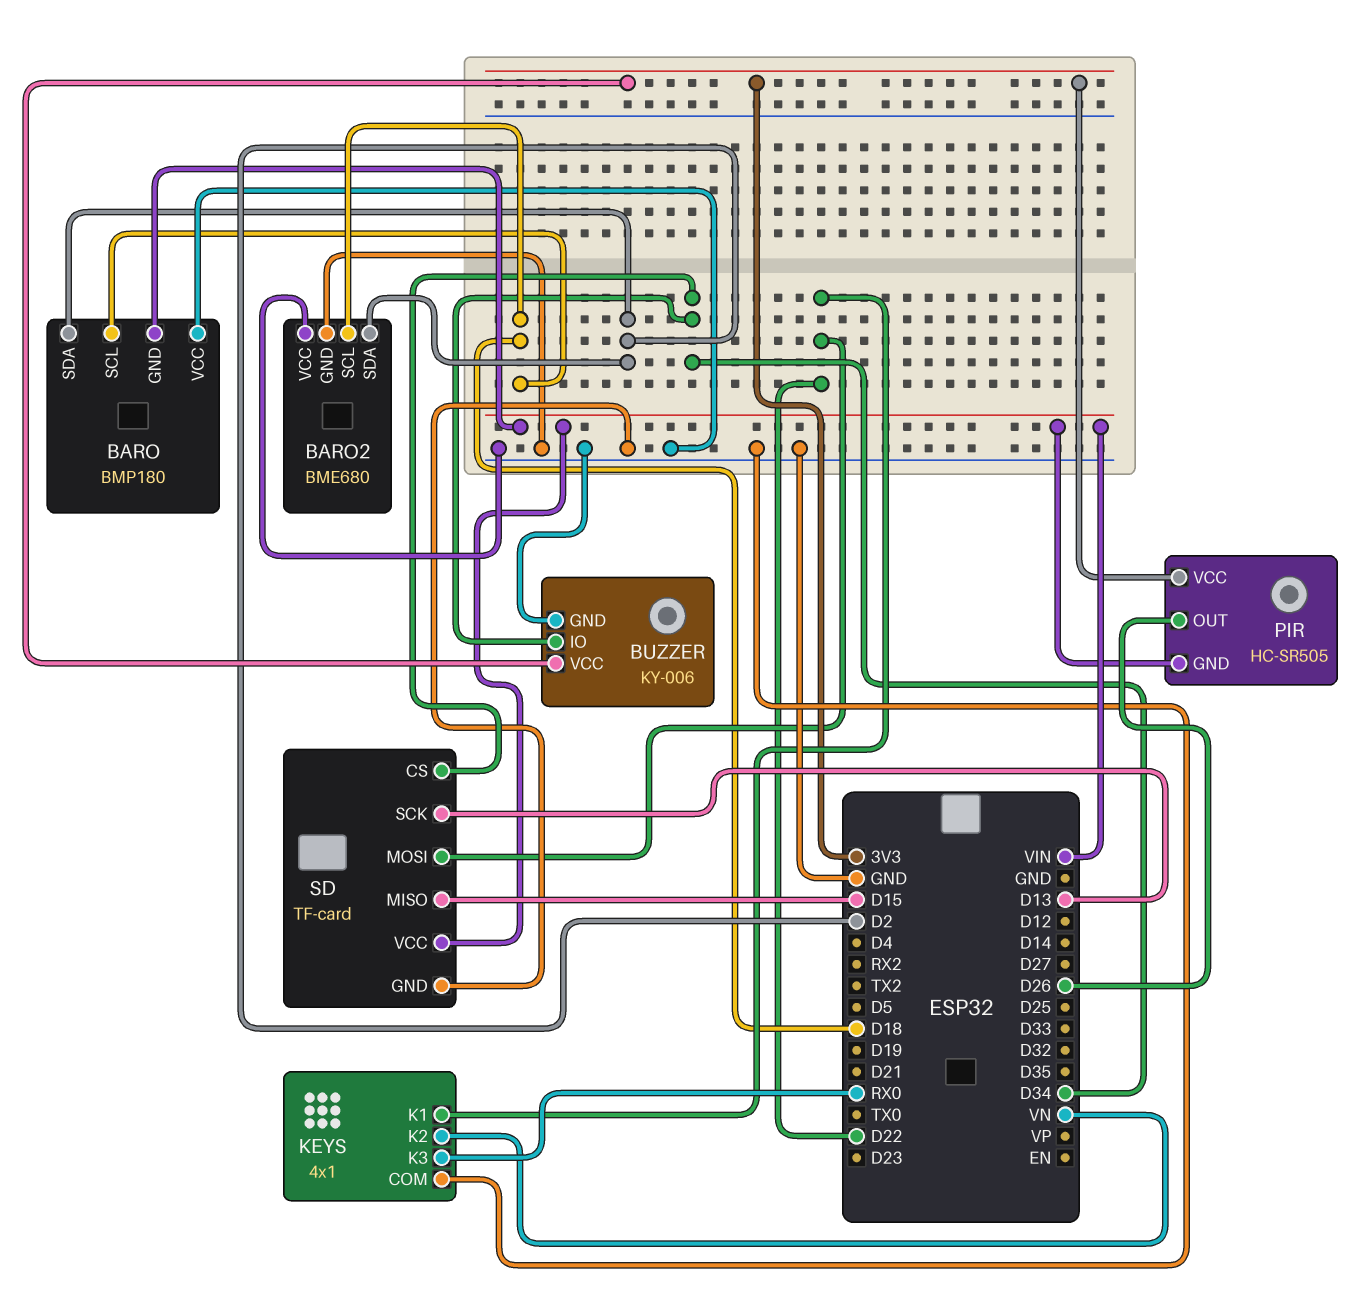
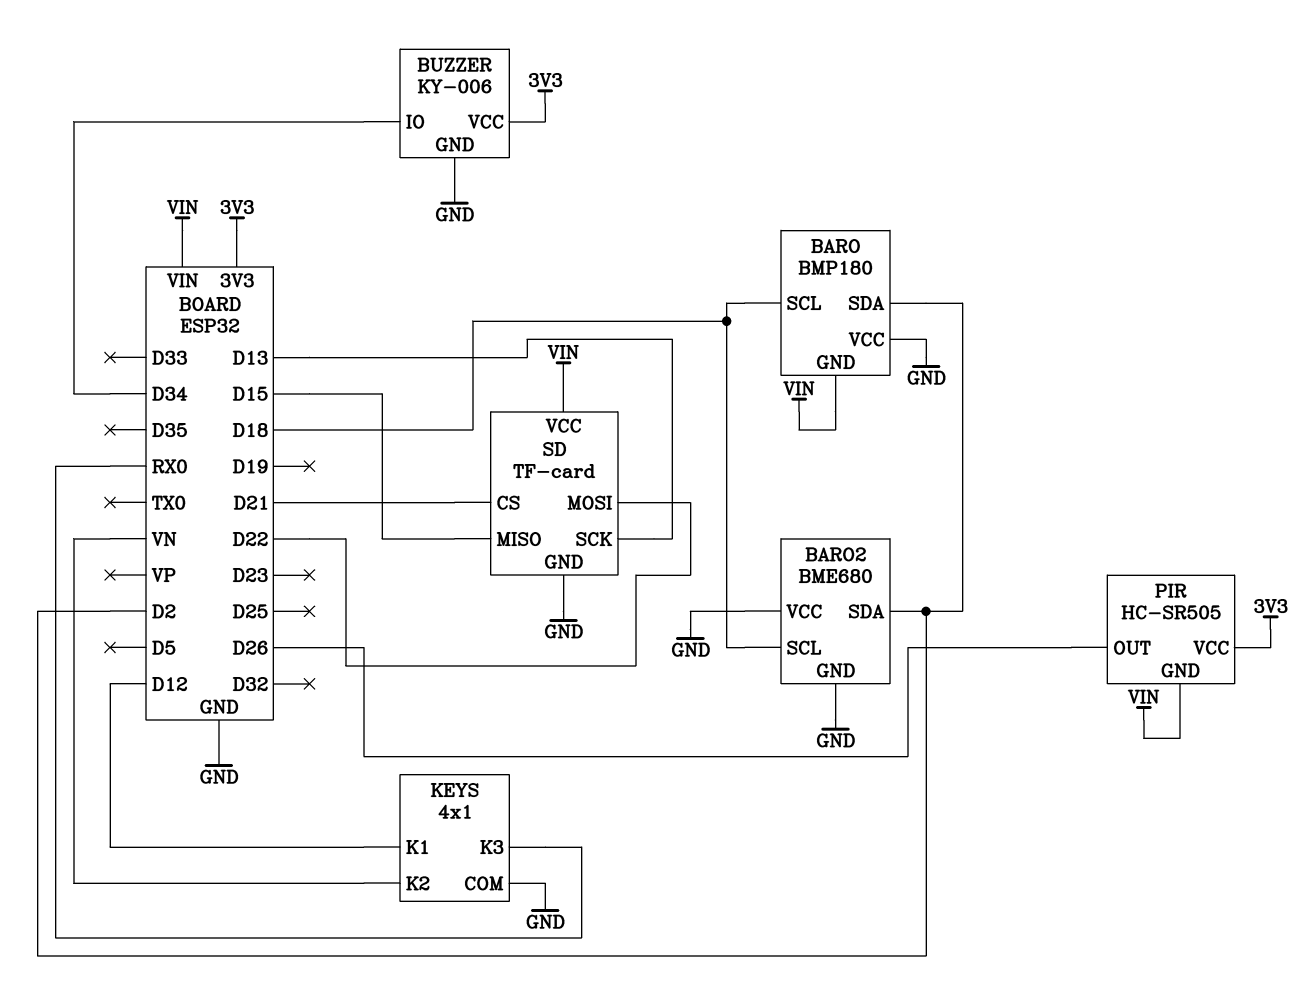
KEYS pin K1: D22 -> D12
SD pin CS: D34 -> D21

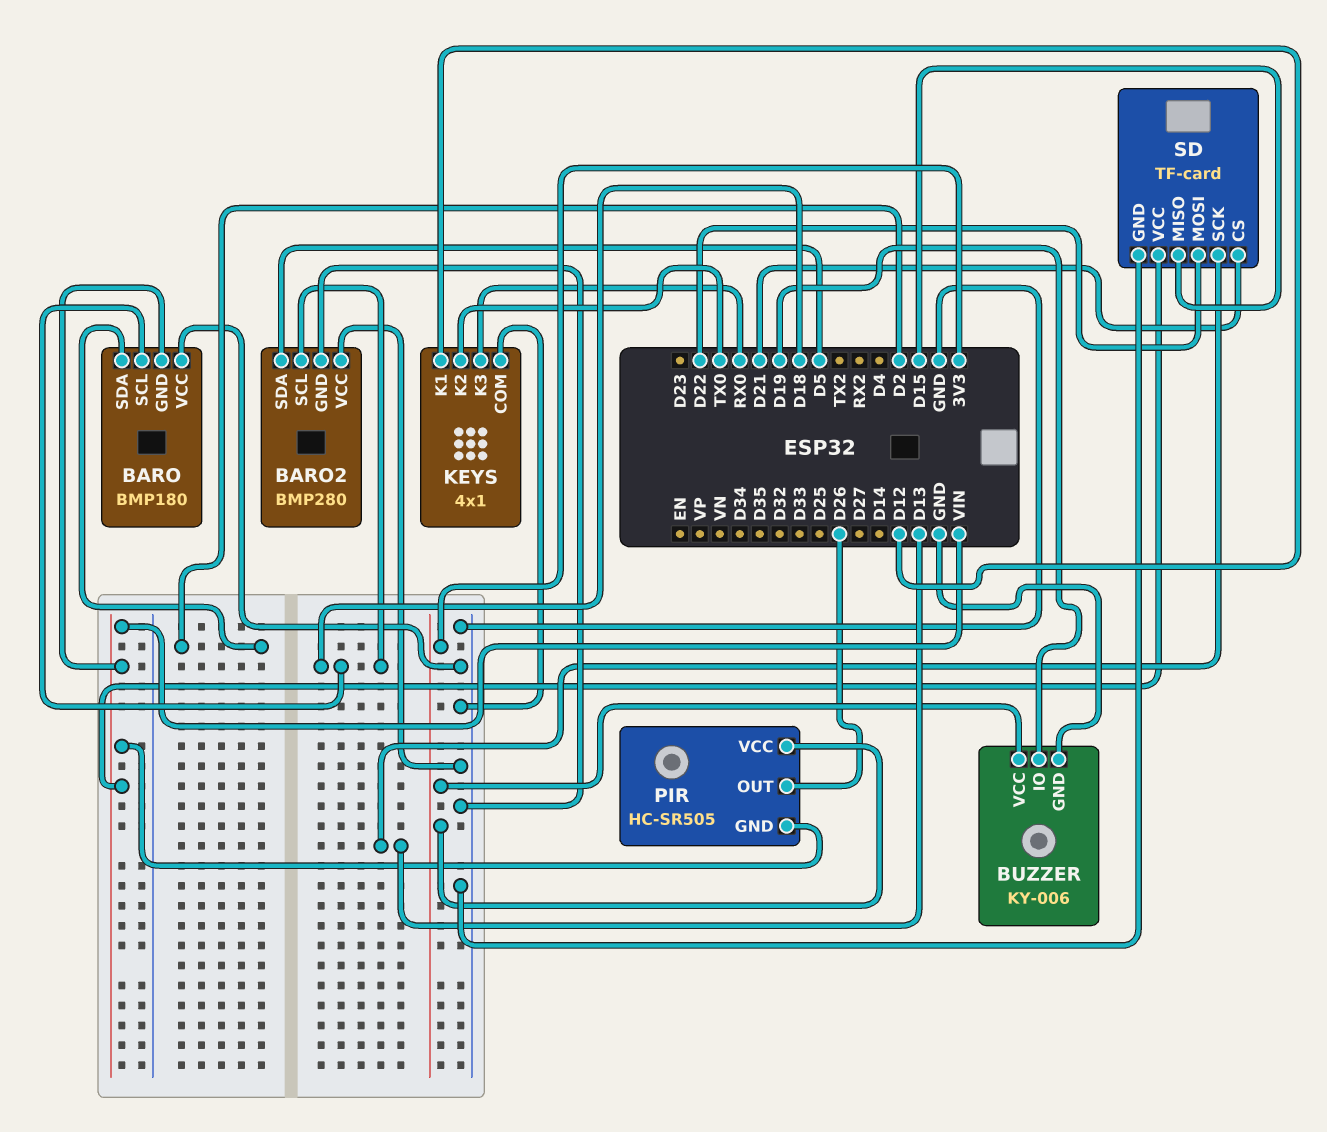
BARO2: BME680 -> BMP280
BARO2 pin SDA: D2 -> D5
BUZZER pin IO: D34 -> D19
KEYS pin K2: VN -> TX0

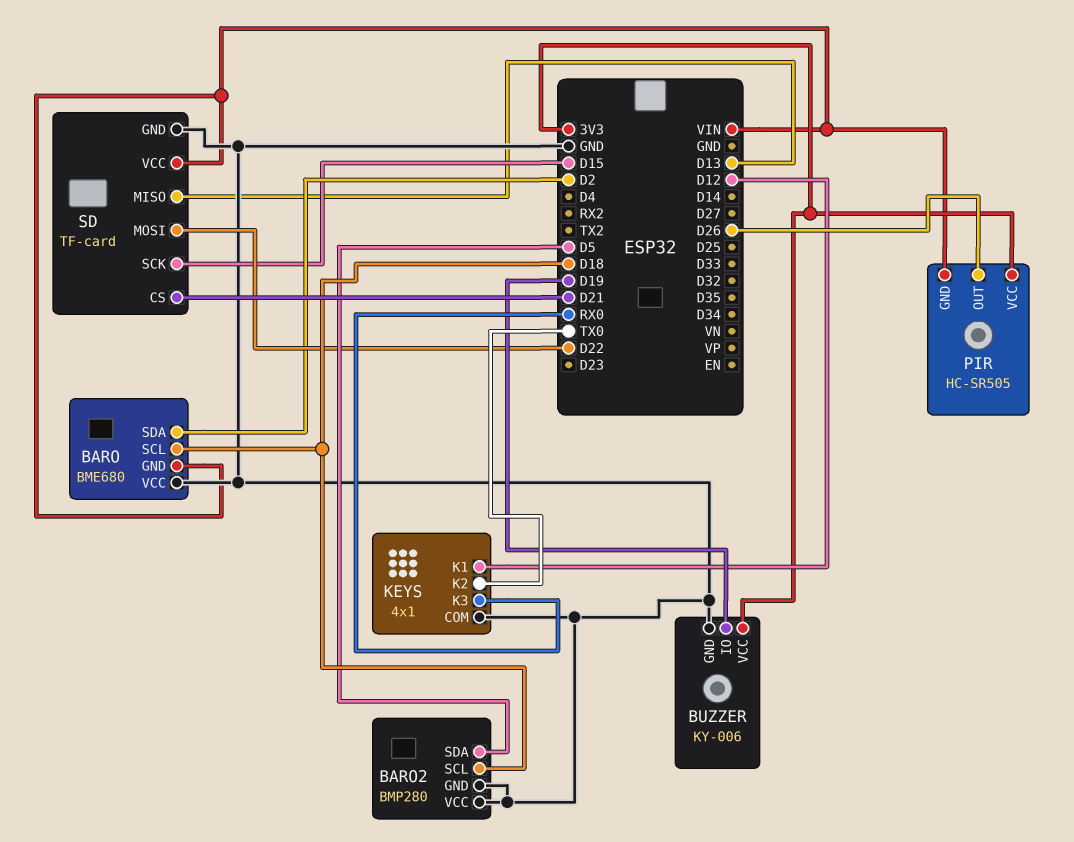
BARO: BMP180 -> BME680
SD pin MISO: D15 -> D13
SD pin SCK: D13 -> D15

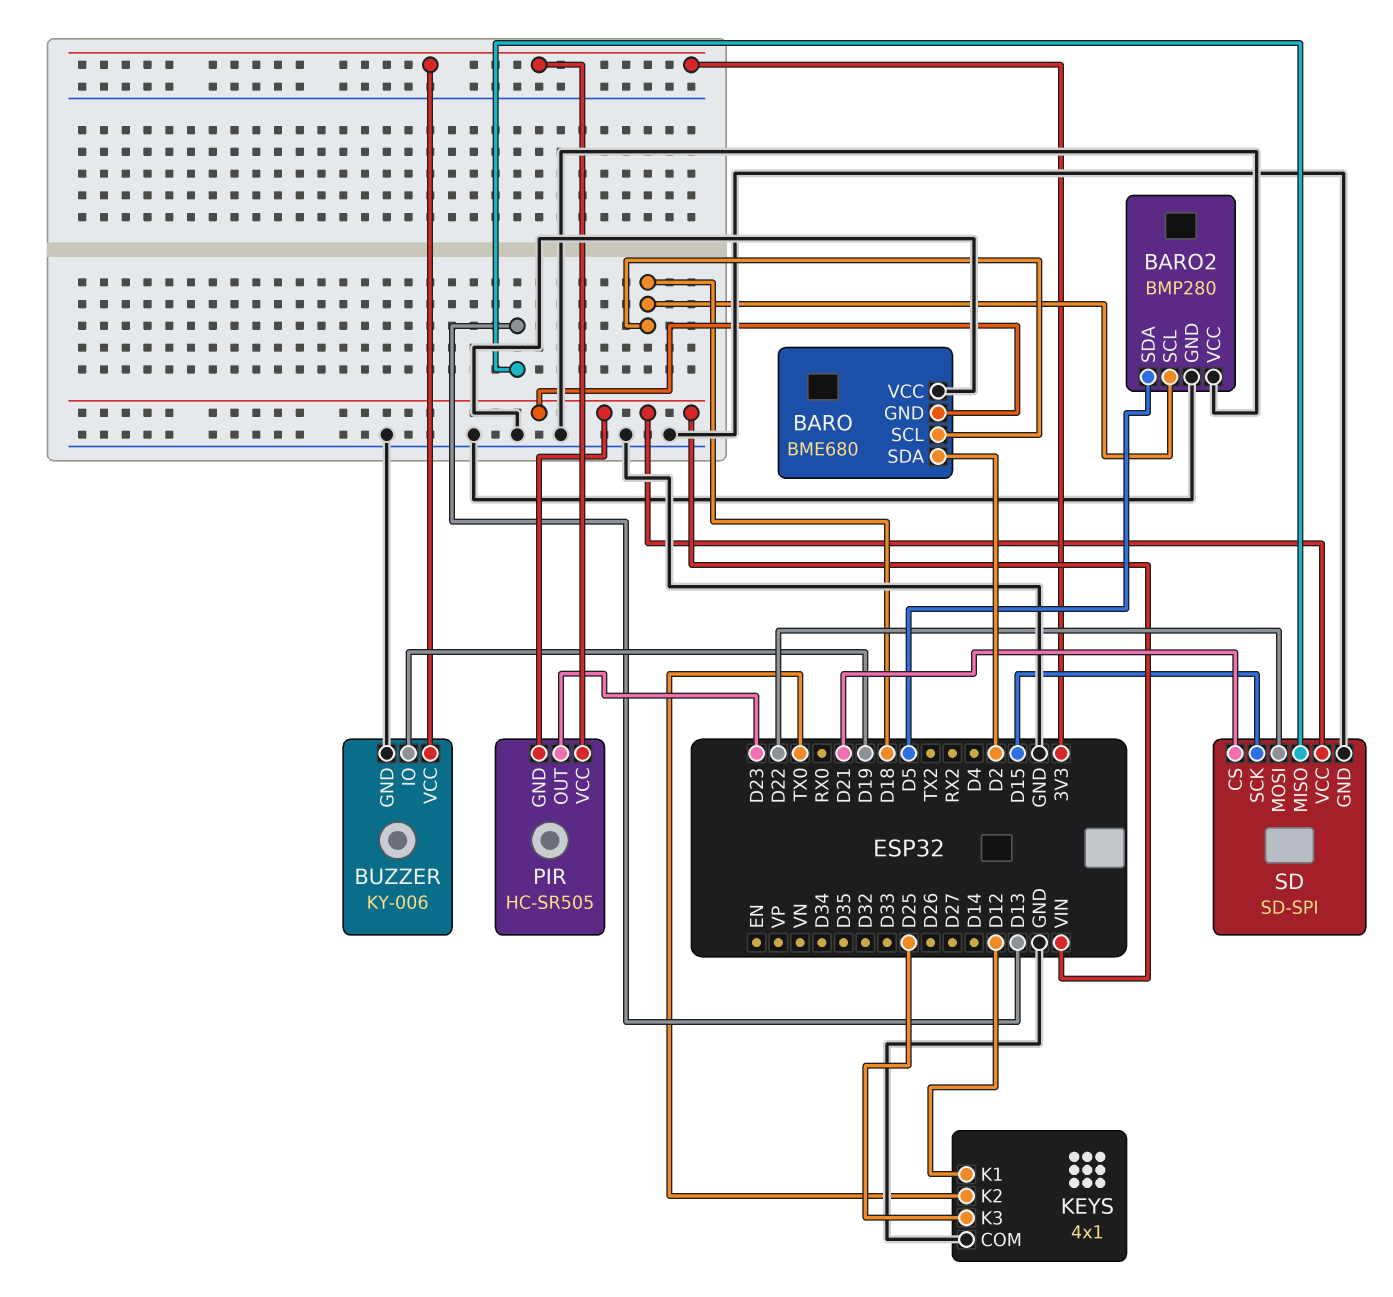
KEYS pin K3: RX0 -> D25
PIR pin OUT: D26 -> D23
SD: TF-card -> SD-SPI

